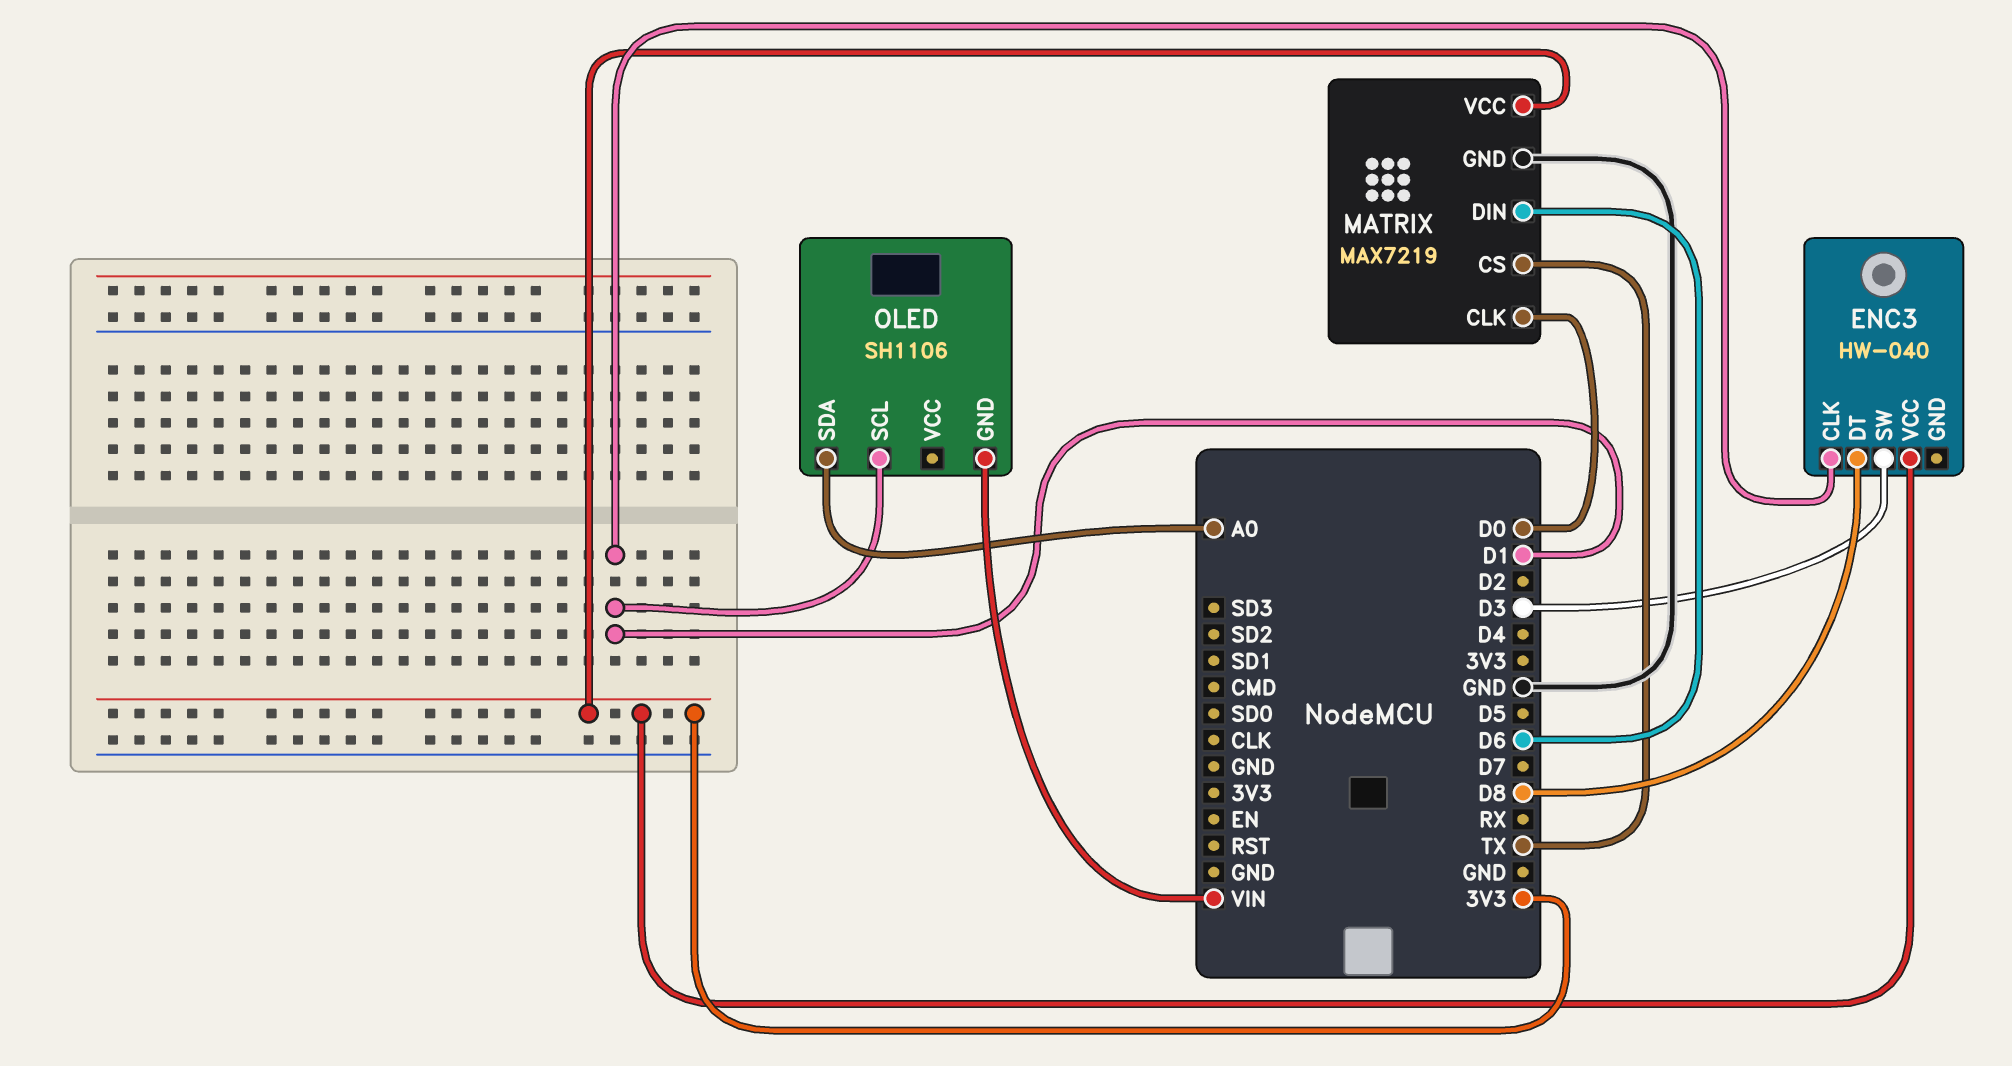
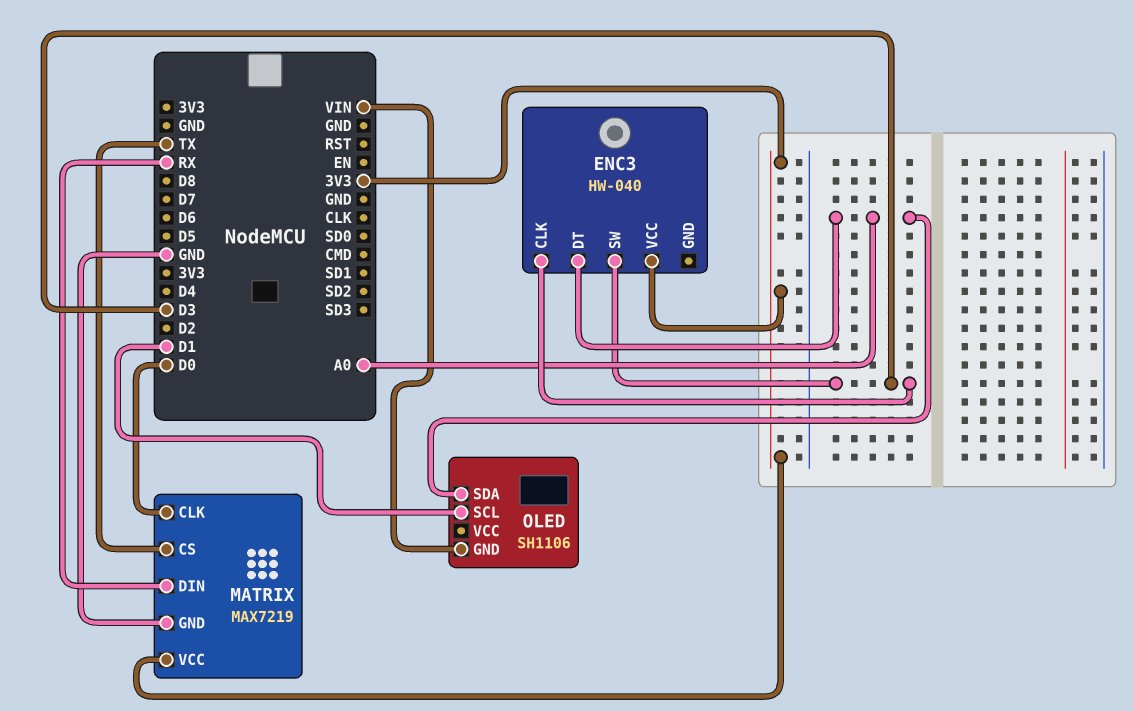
ENC3 pin CLK: D1 -> D3
ENC3 pin DT: D8 -> A0
MATRIX pin DIN: D6 -> RX

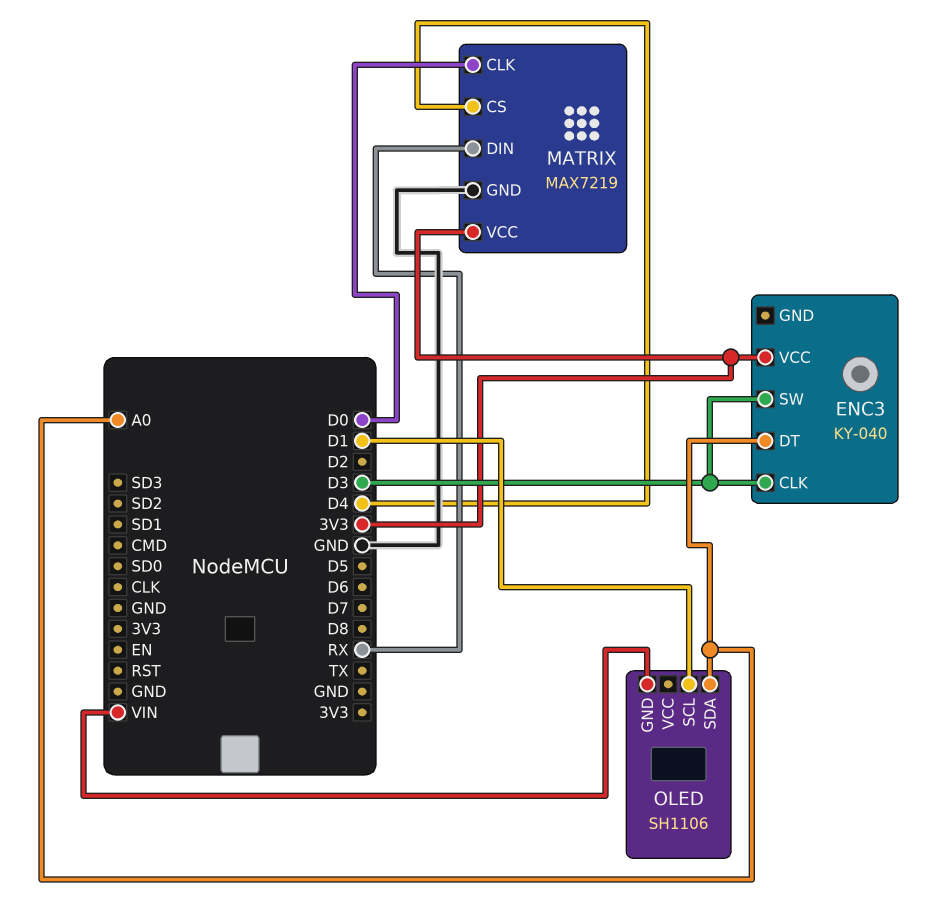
ENC3: HW-040 -> KY-040
MATRIX pin CS: TX -> D4

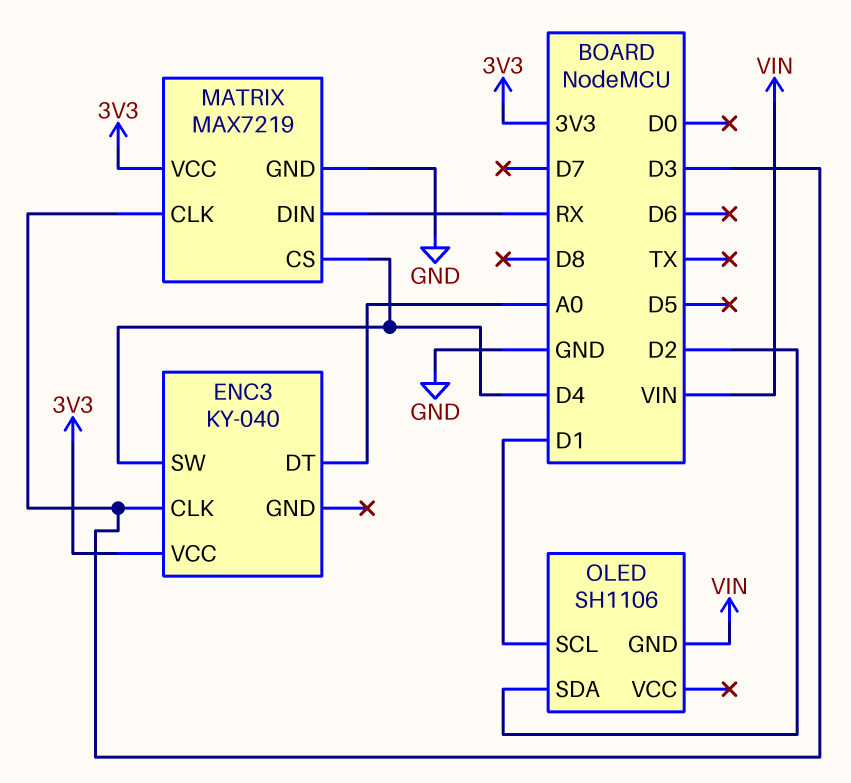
ENC3 pin SW: D3 -> D4
MATRIX pin CLK: D0 -> D3
OLED pin SDA: A0 -> D2

